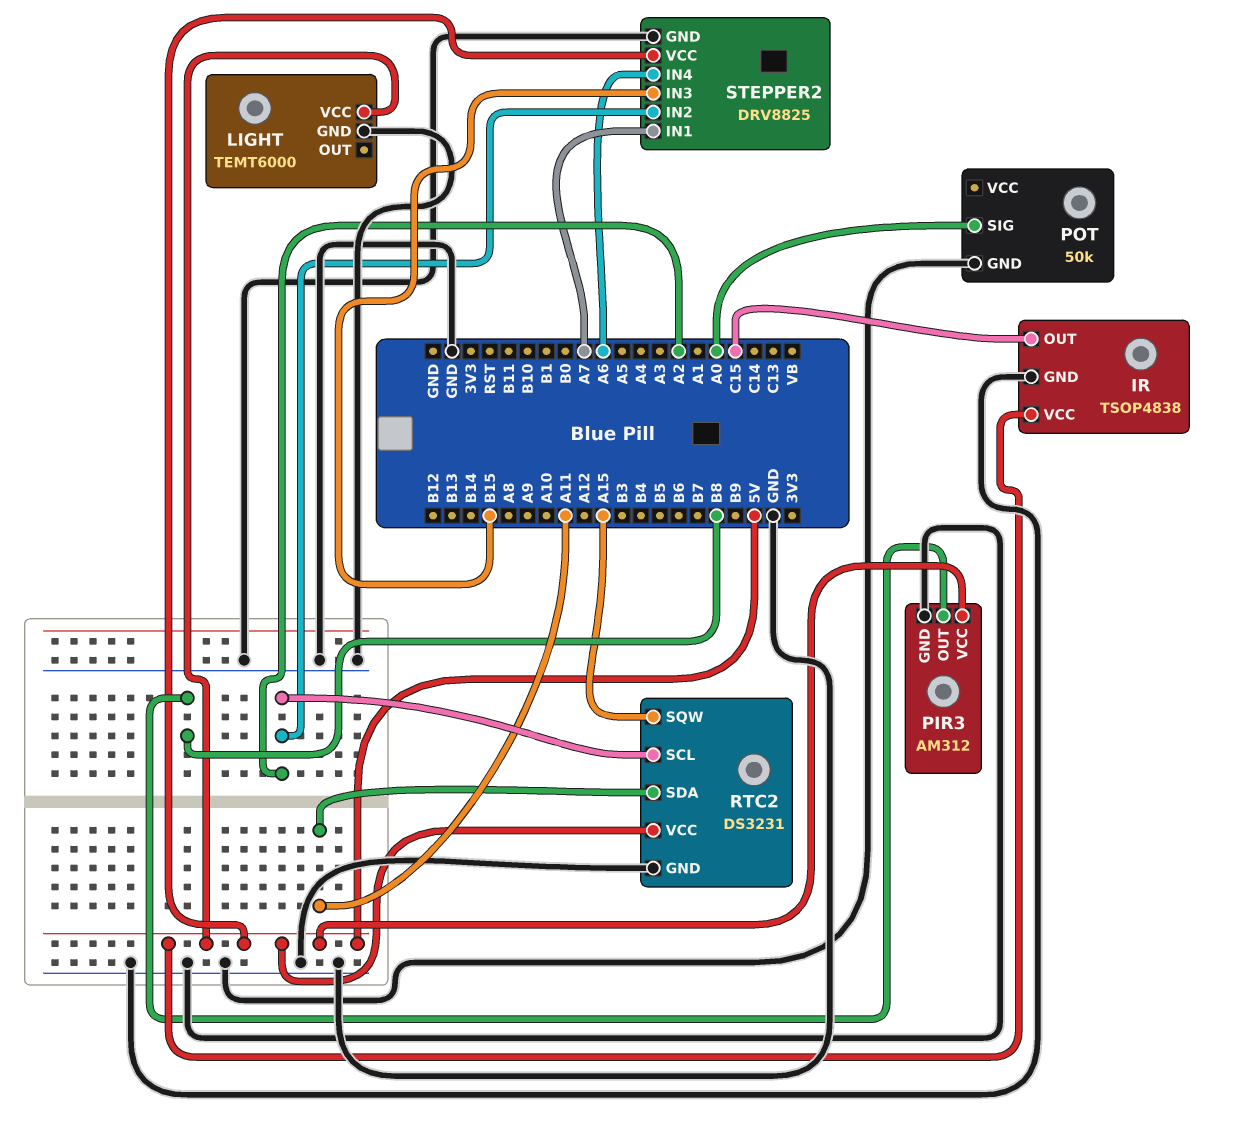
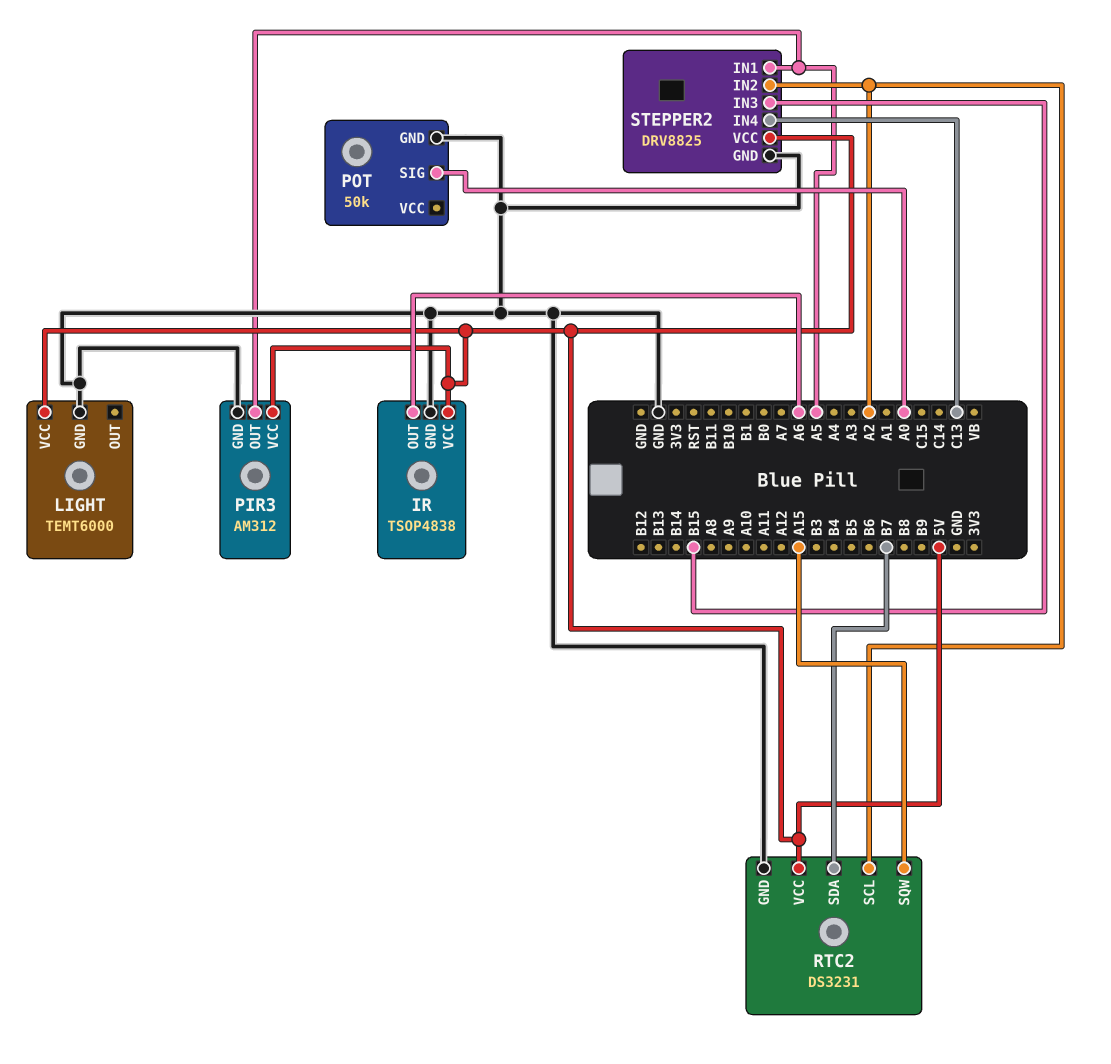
IR pin OUT: C15 -> A6
PIR3 pin OUT: B8 -> A5
RTC2 pin SDA: A11 -> B7
STEPPER2 pin IN1: A7 -> A5
STEPPER2 pin IN4: A6 -> C13

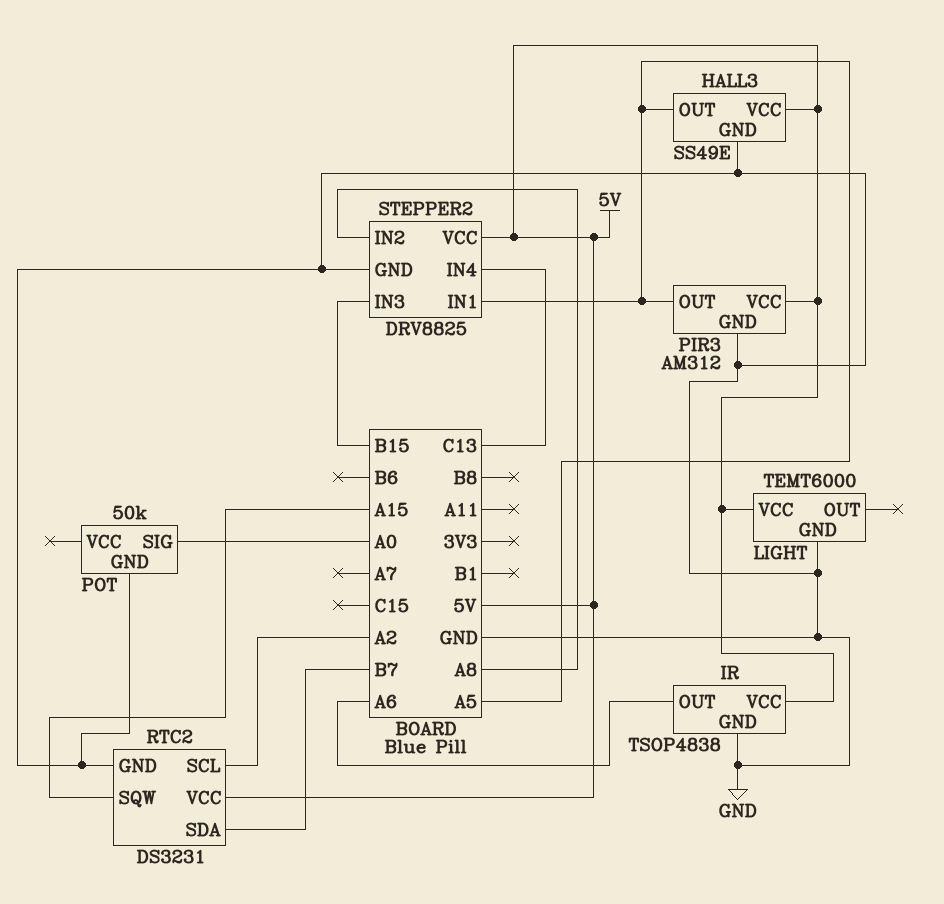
HALL3: none -> SS49E
HALL3 pin GND: none -> GND
HALL3 pin OUT: none -> A5
HALL3 pin VCC: none -> 5V
STEPPER2 pin IN2: A2 -> A8

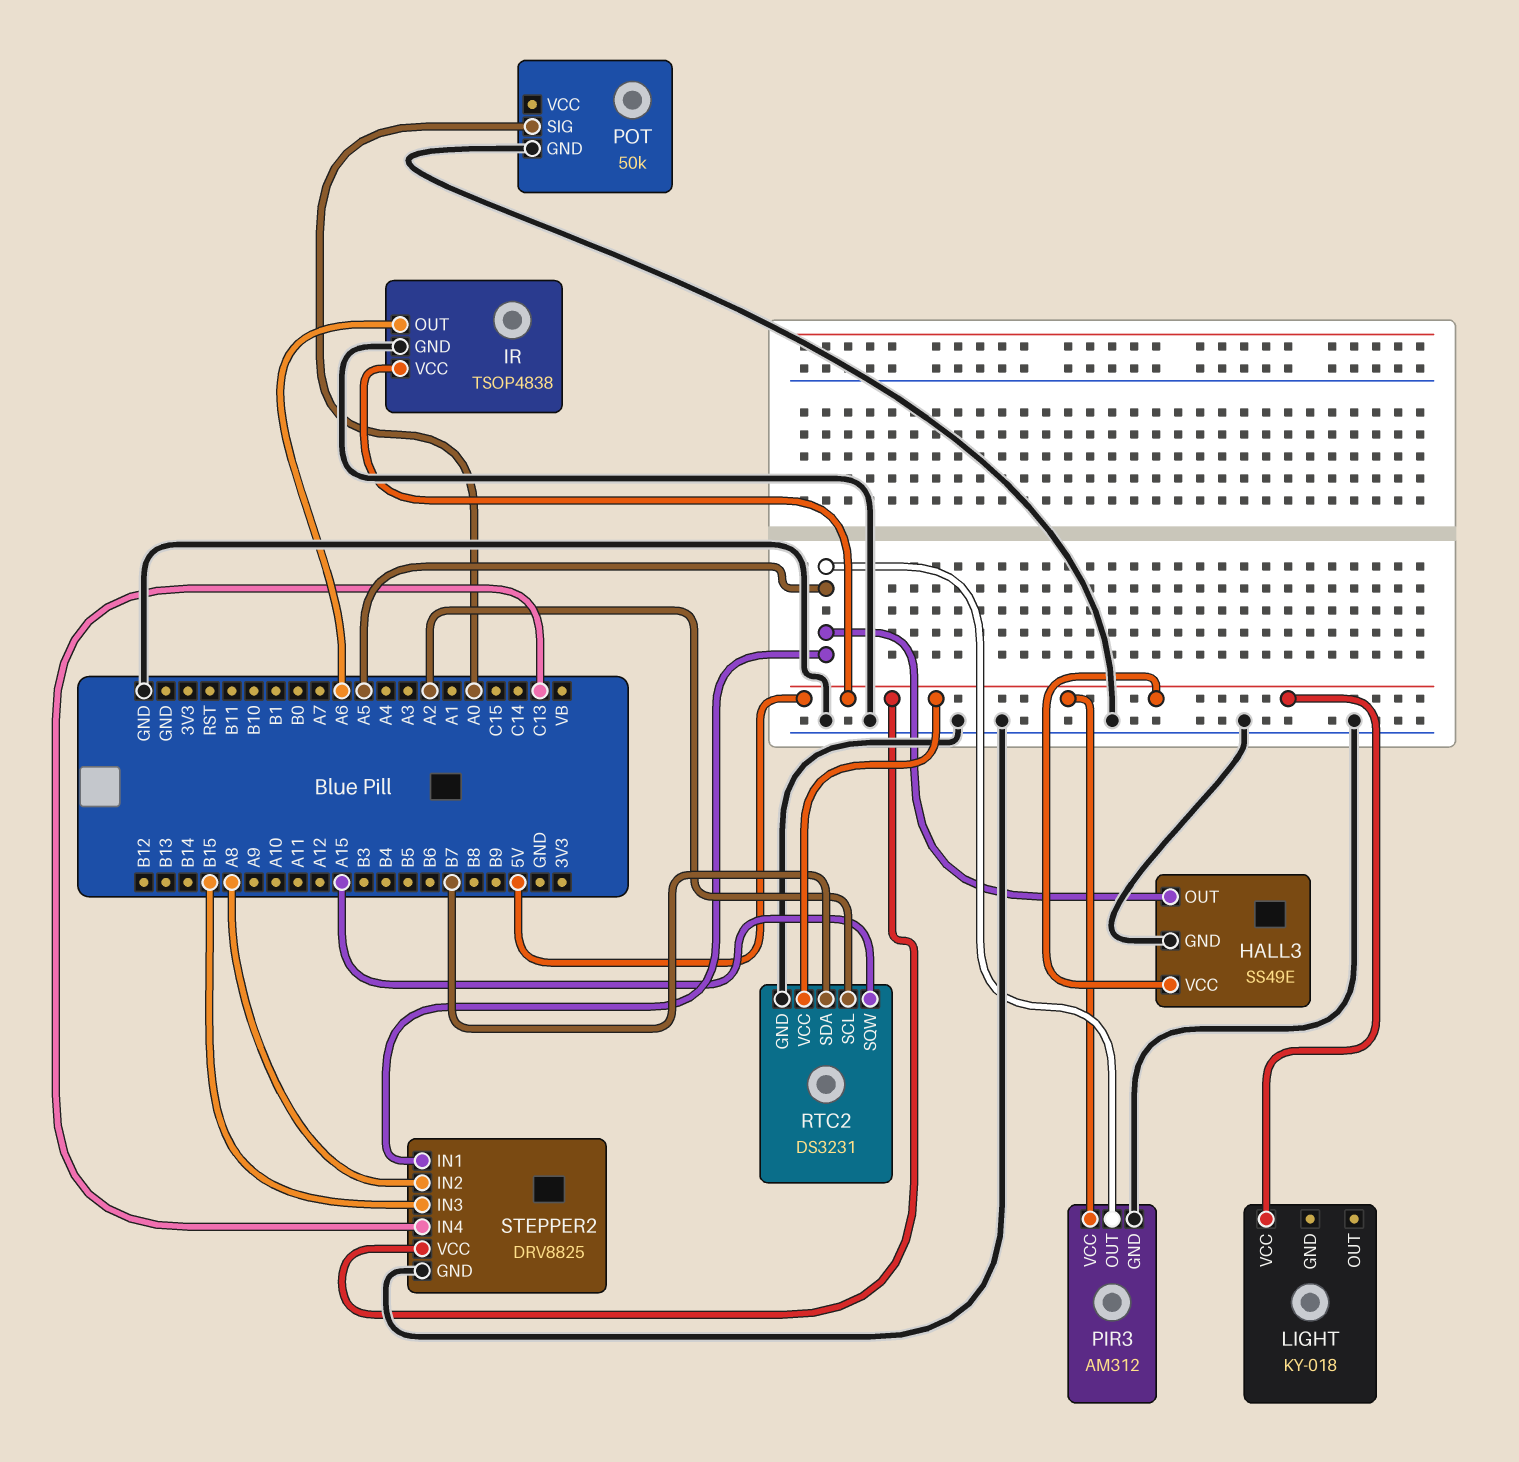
LIGHT: TEMT6000 -> KY-018
LIGHT pin GND: GND -> none

